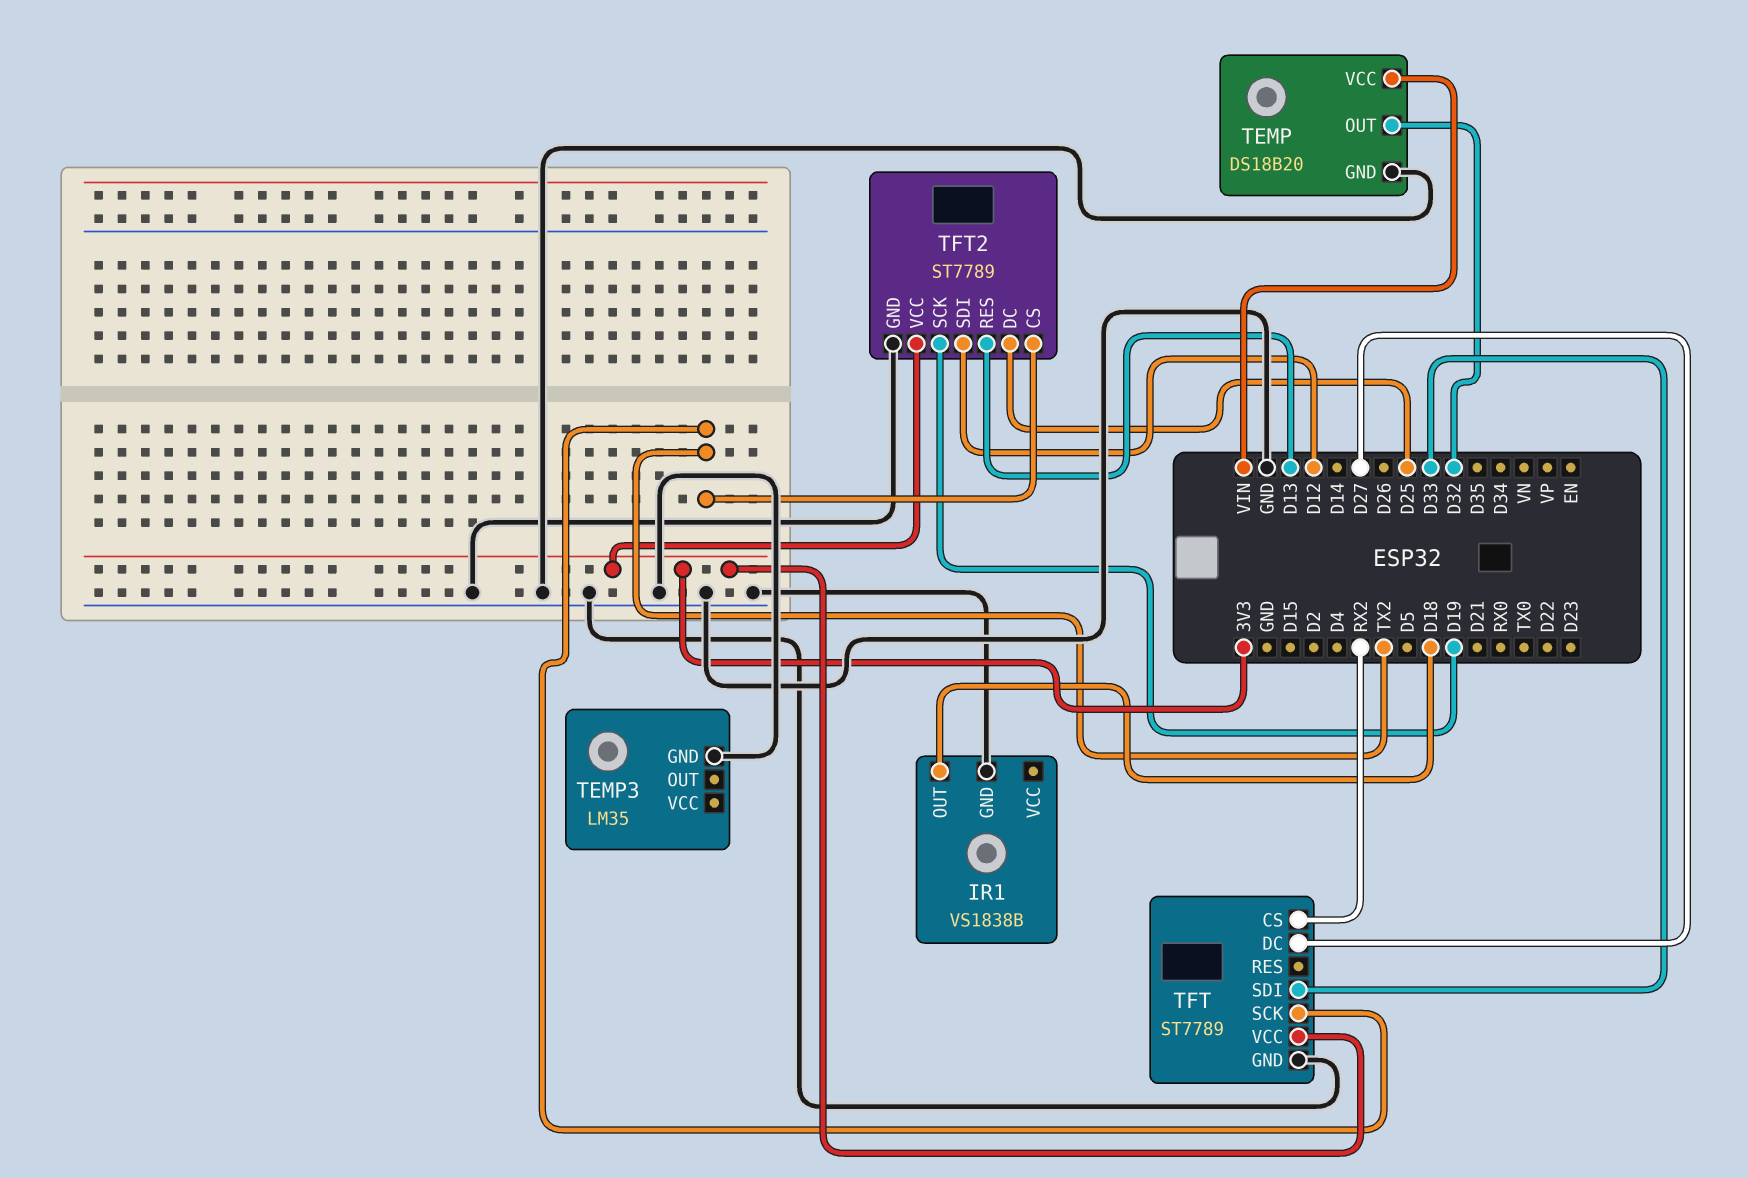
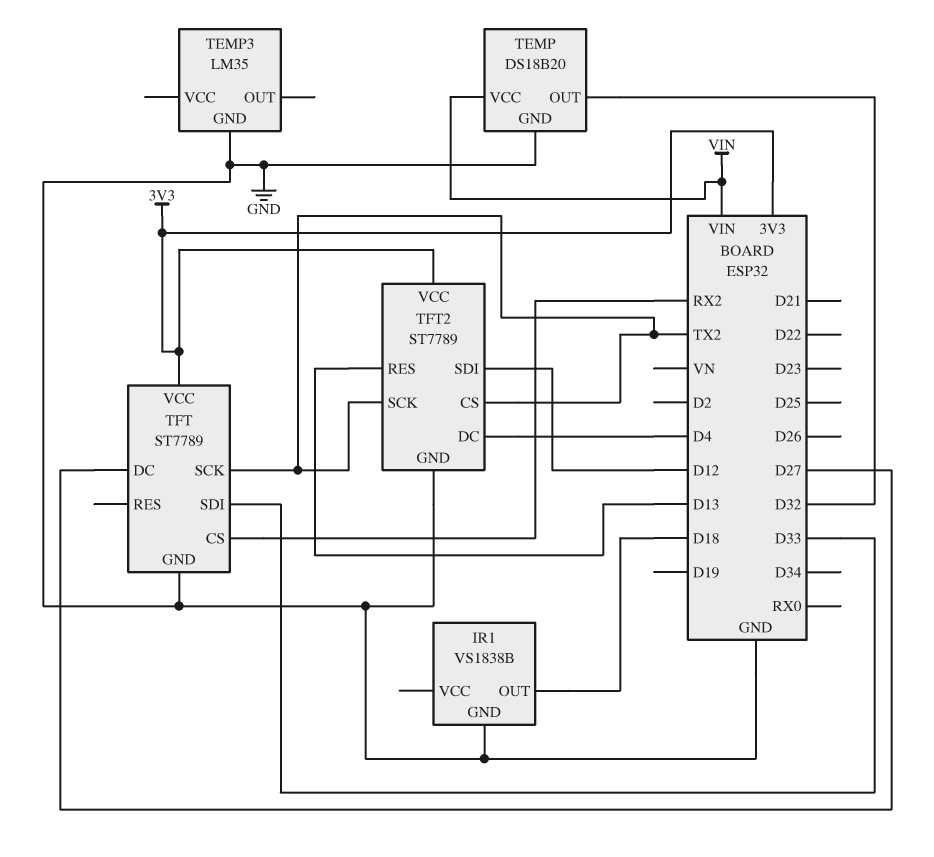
TFT2 pin DC: D25 -> D4
TFT2 pin SCK: D19 -> TX2

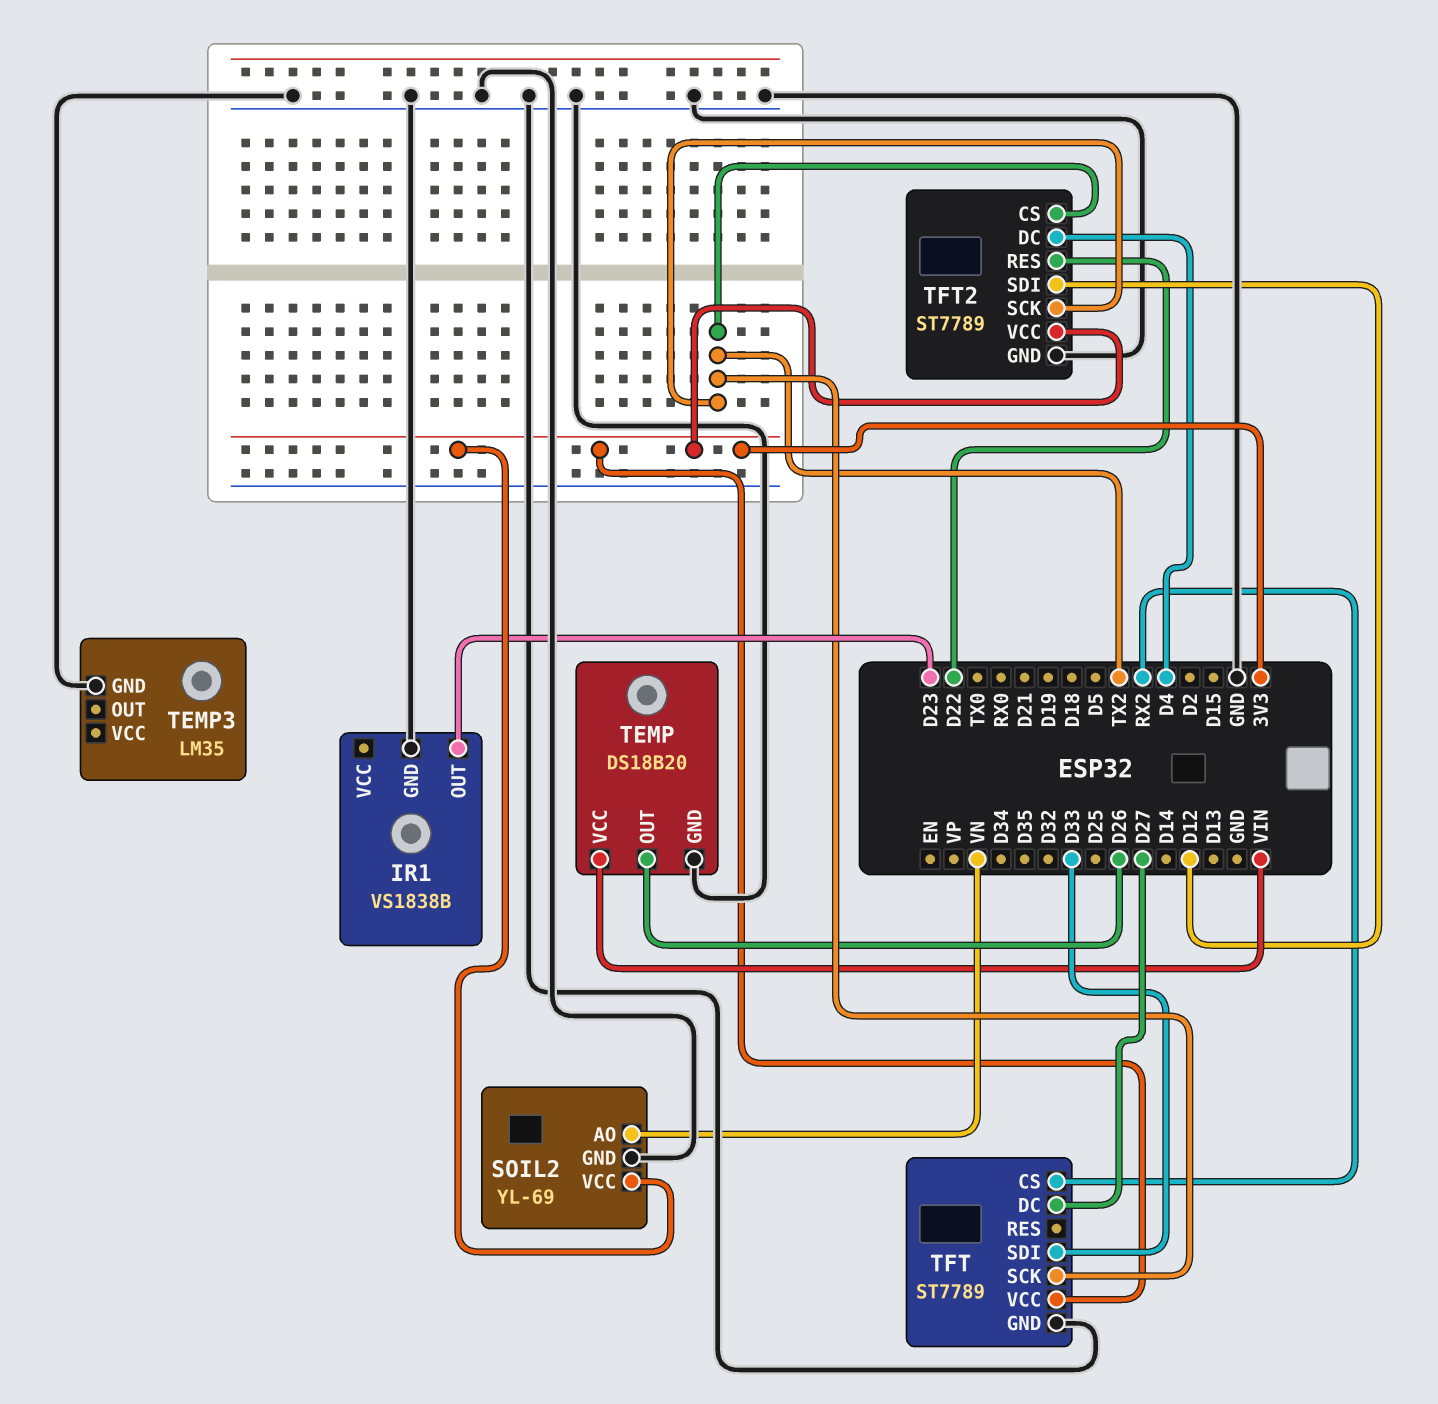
IR1 pin OUT: D18 -> D23
SOIL2: none -> YL-69
SOIL2 pin AO: none -> VN
SOIL2 pin GND: none -> GND
SOIL2 pin VCC: none -> 3V3
TEMP pin OUT: D32 -> D26
TFT2 pin RES: D13 -> D22

